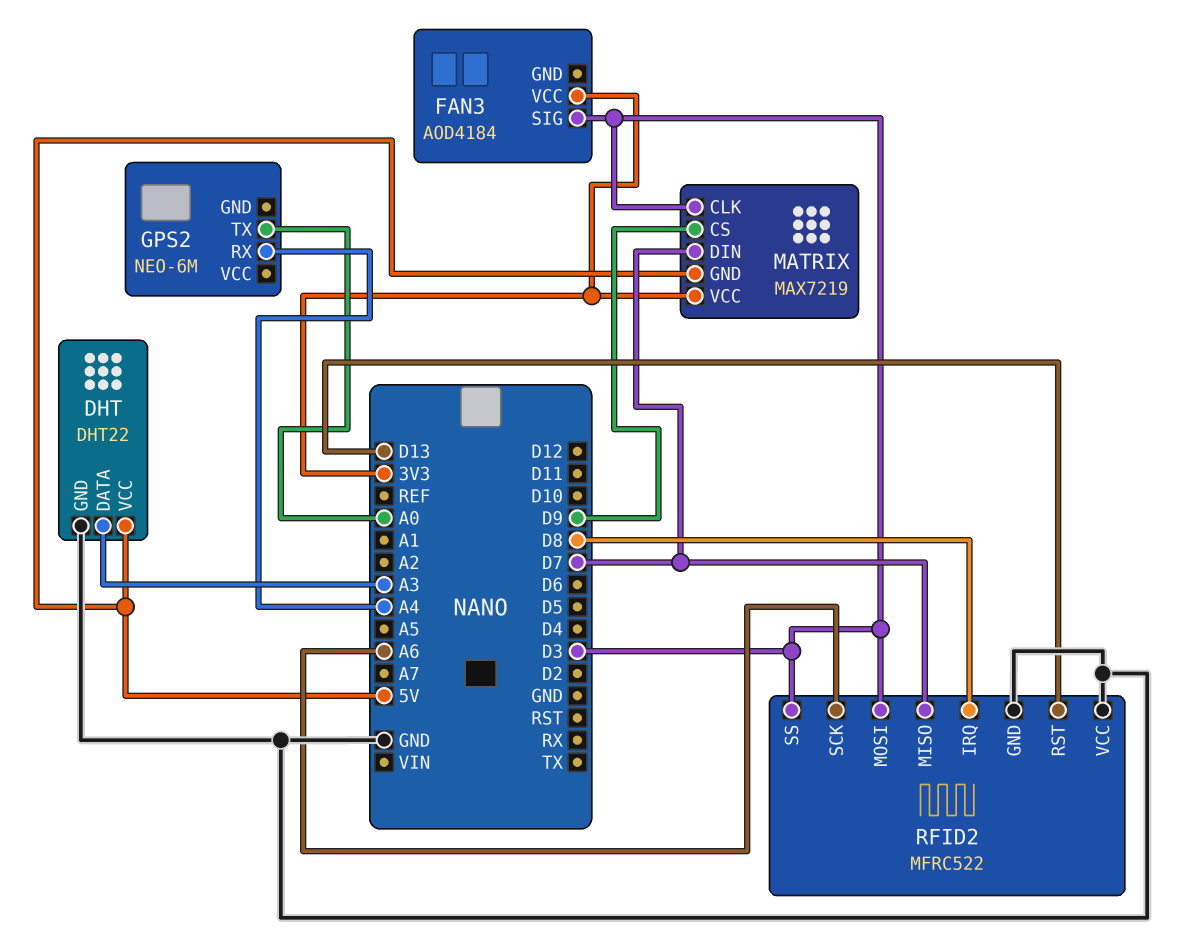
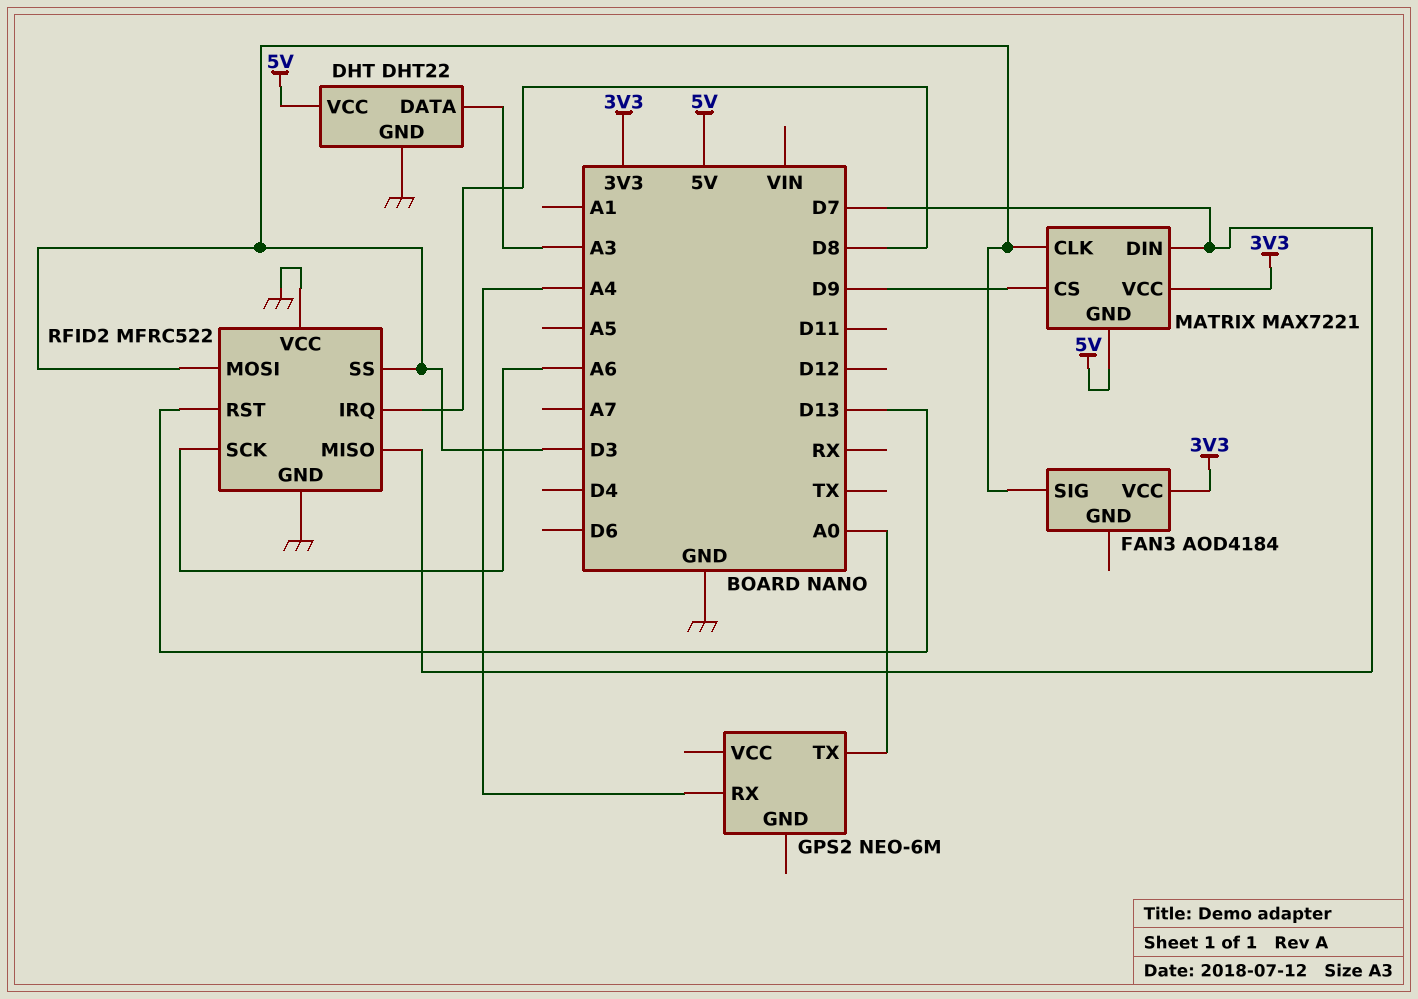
MATRIX: MAX7219 -> MAX7221

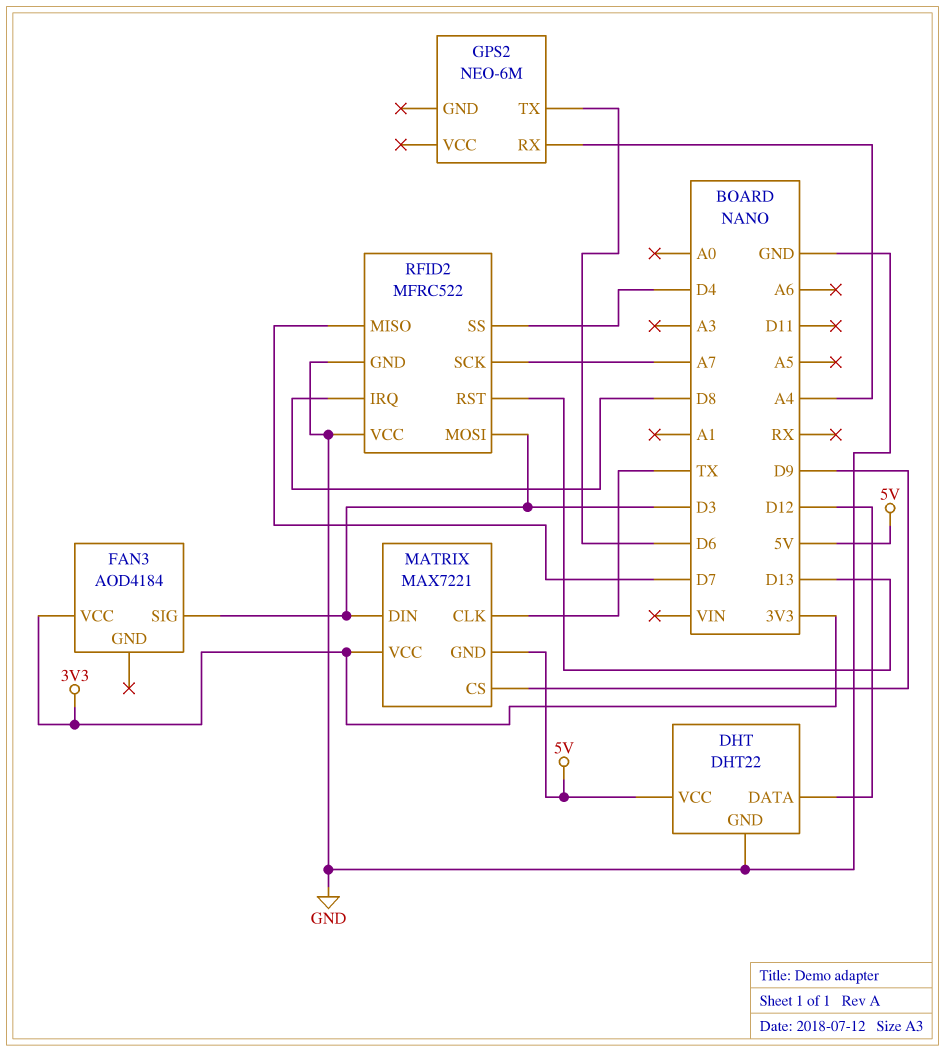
DHT pin DATA: A3 -> D12
GPS2 pin TX: A0 -> D6
MATRIX pin CLK: D3 -> TX
MATRIX pin DIN: D7 -> D3
RFID2 pin SCK: A6 -> A7
RFID2 pin SS: D3 -> D4

